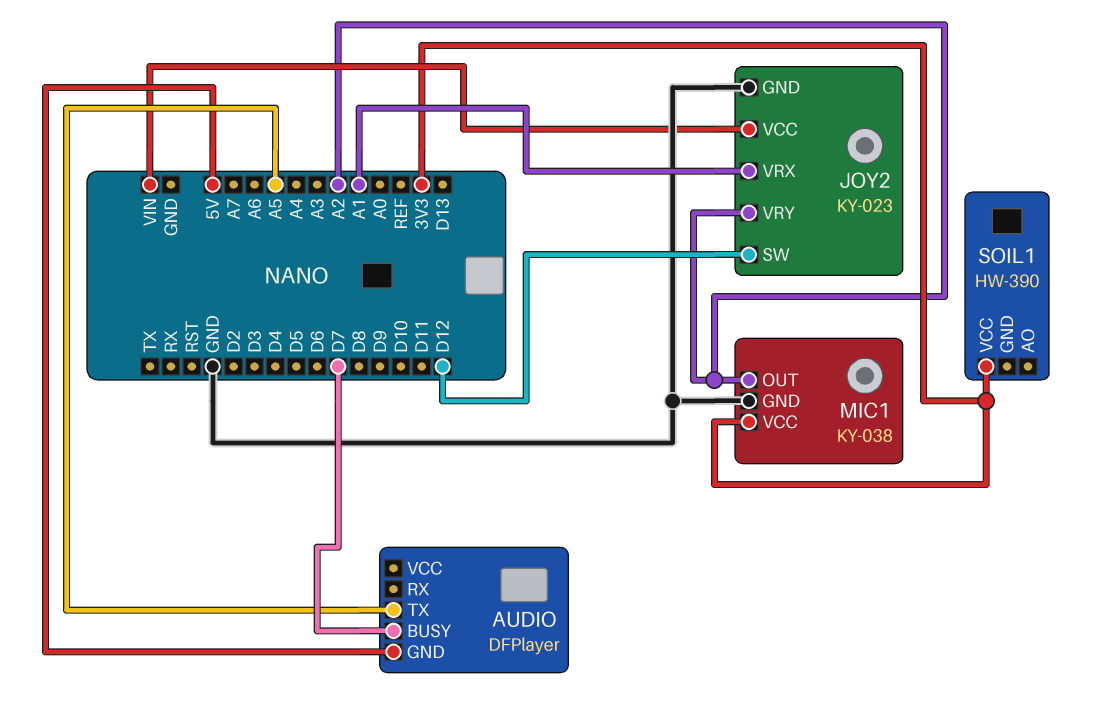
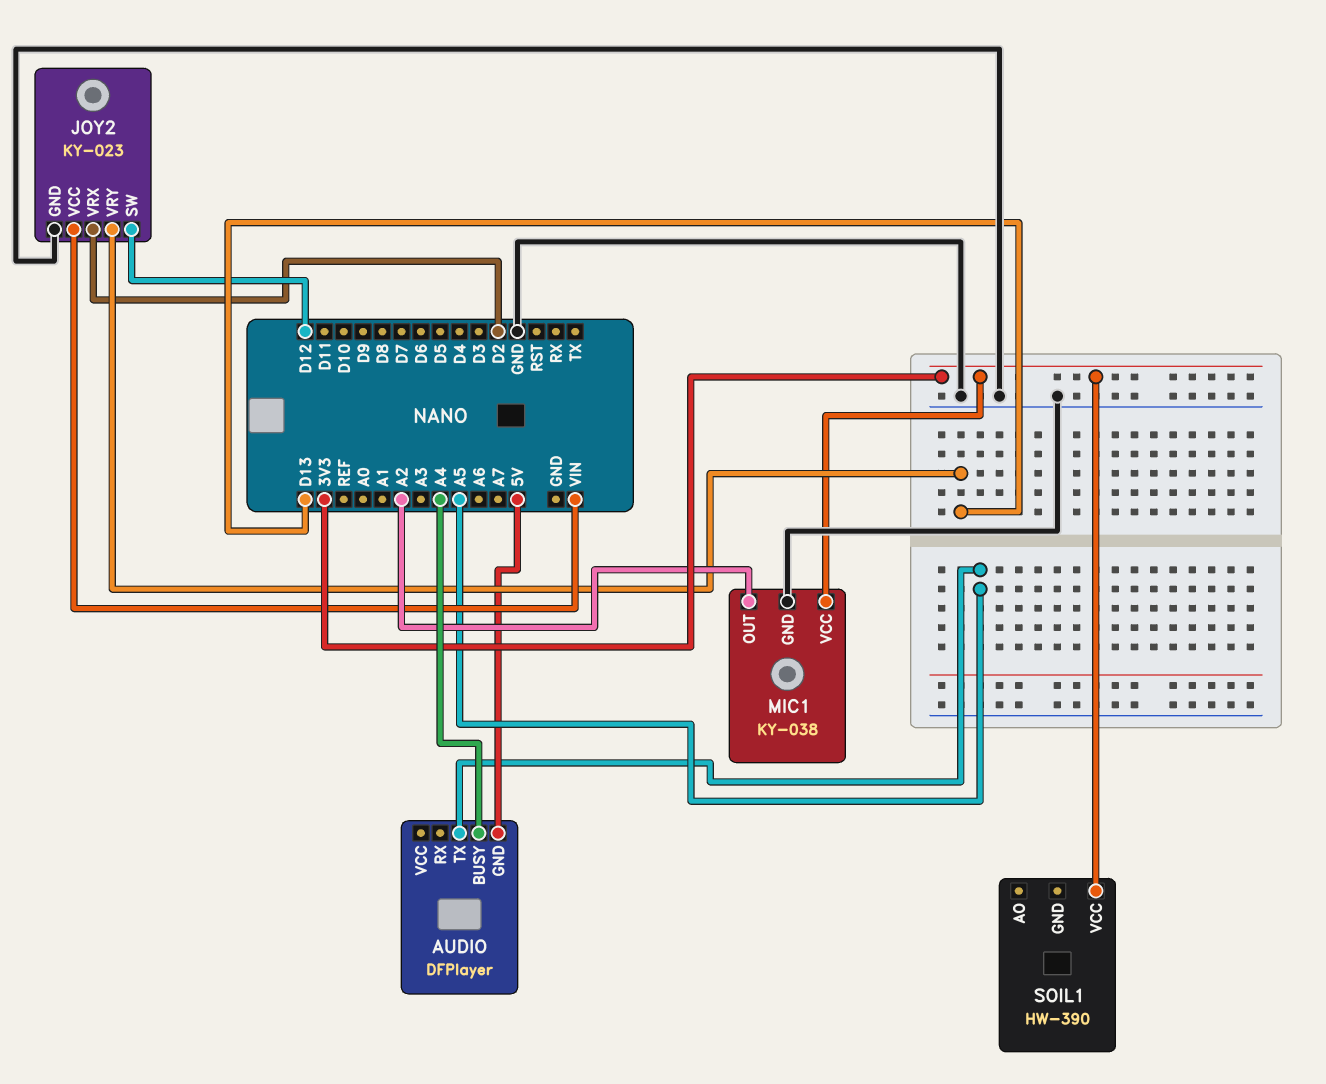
AUDIO pin BUSY: D7 -> A4
JOY2 pin VRX: A1 -> D2
JOY2 pin VRY: A2 -> D13

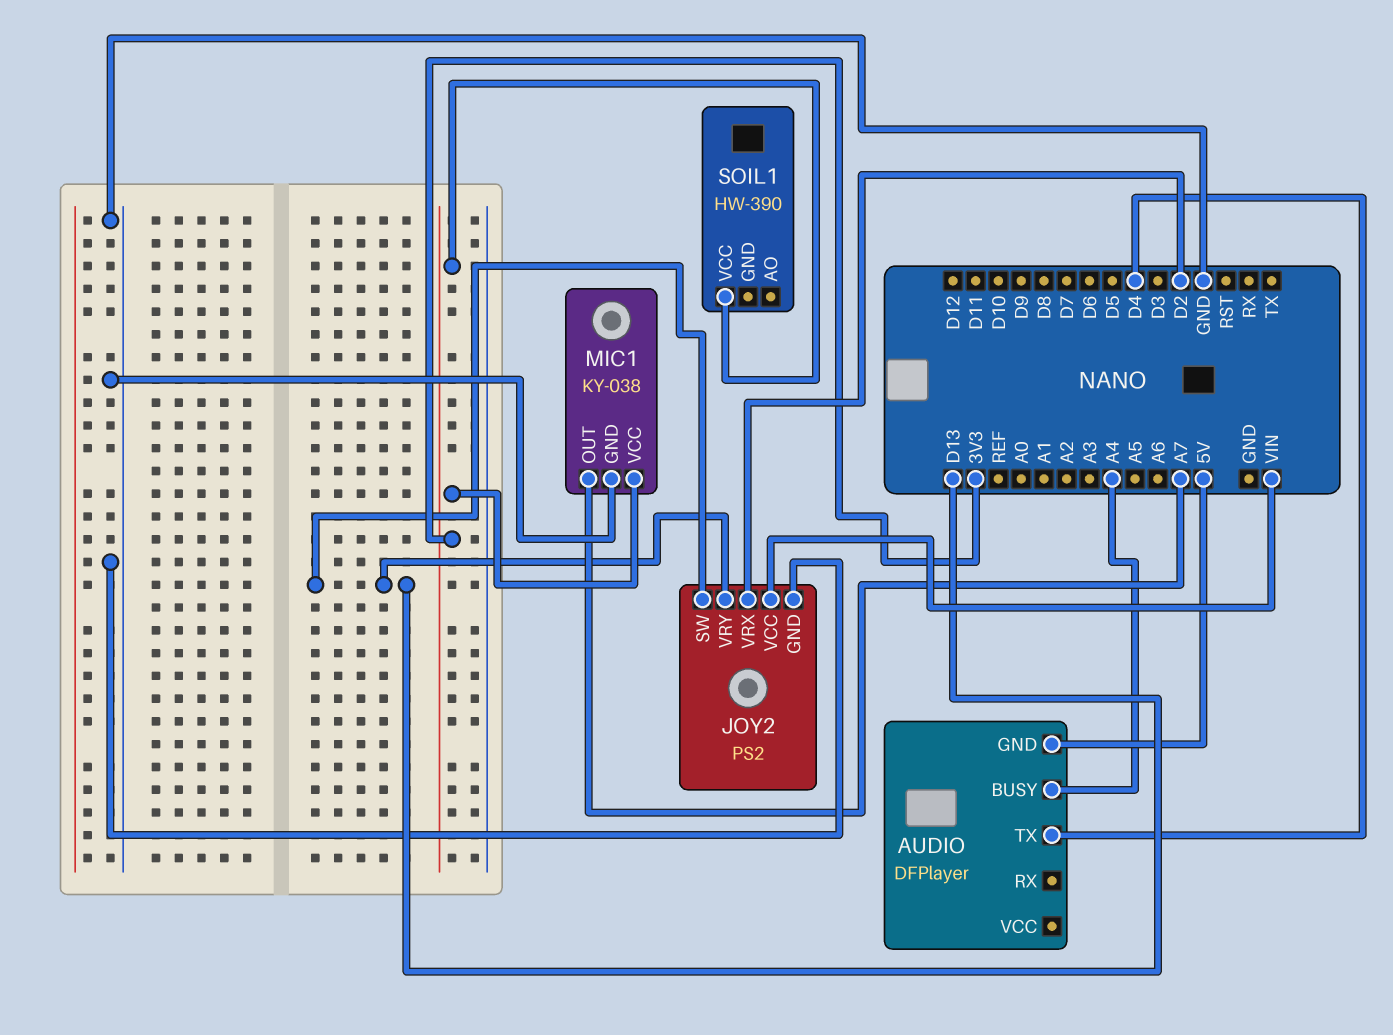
AUDIO pin TX: A5 -> D4
JOY2: KY-023 -> PS2
JOY2 pin SW: D12 -> D13
MIC1 pin OUT: A2 -> A7

